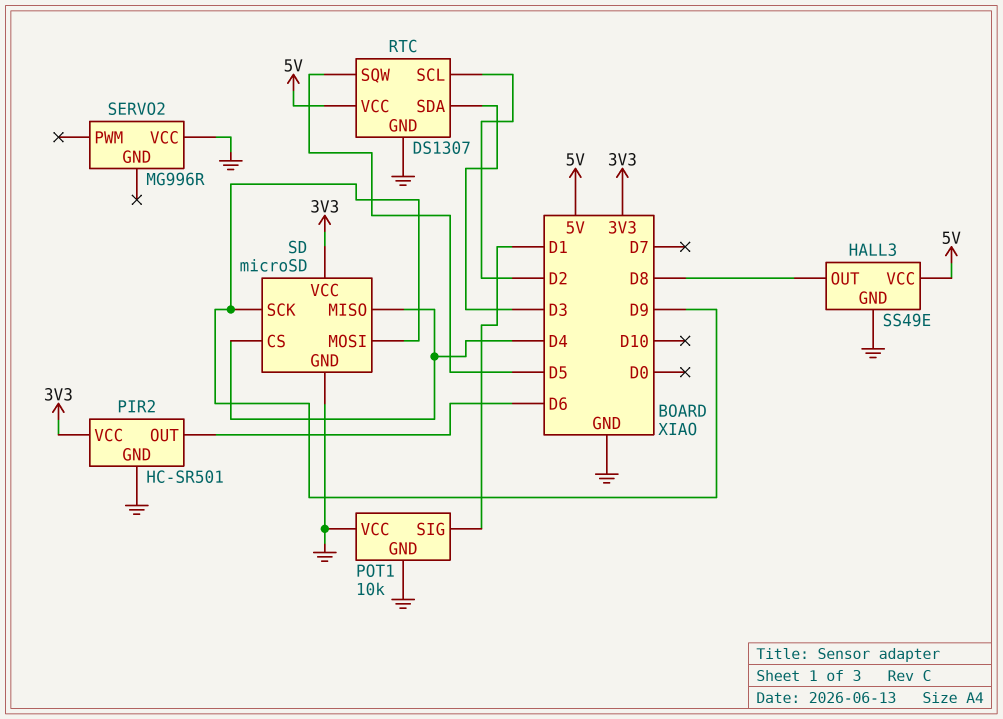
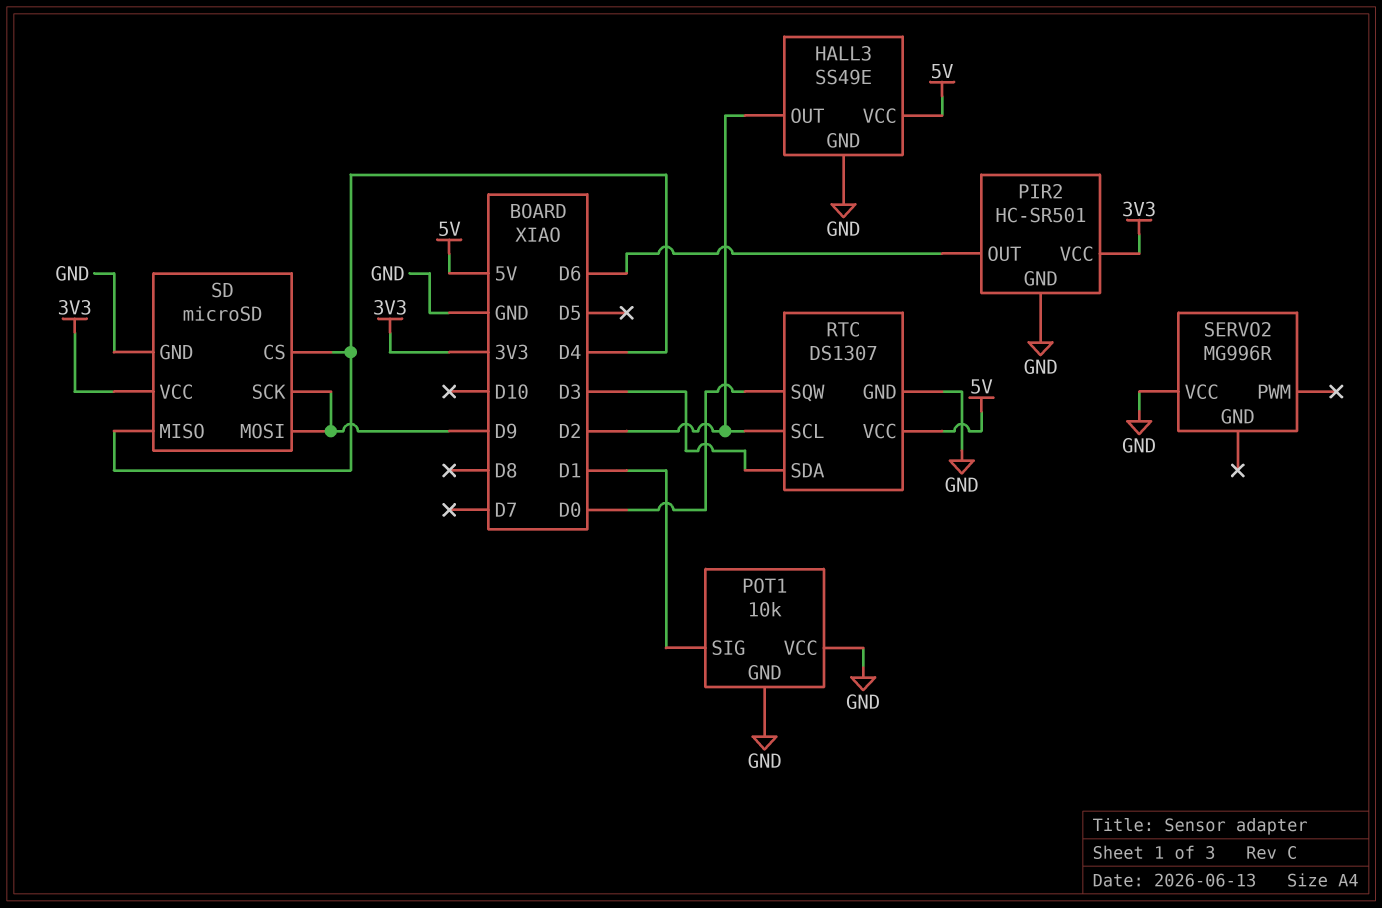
HALL3 pin OUT: D8 -> D2
RTC pin SQW: D5 -> D0

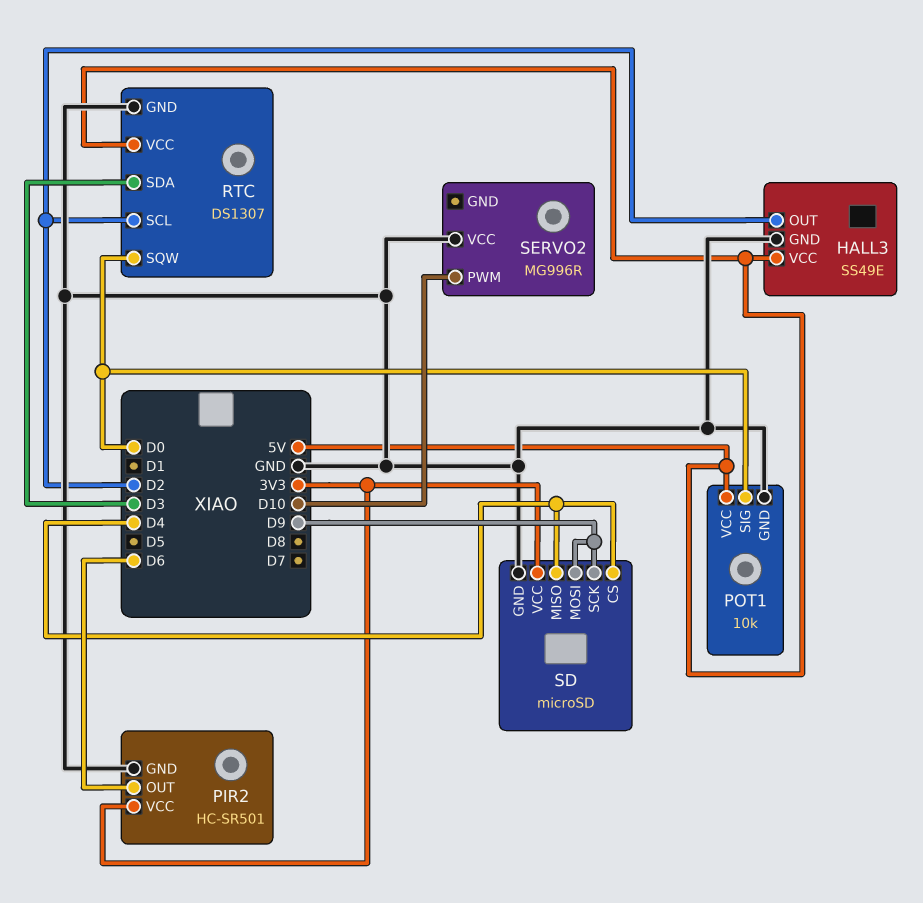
POT1 pin SIG: D1 -> D0
POT1 pin VCC: GND -> 5V
SERVO2 pin PWM: none -> D10

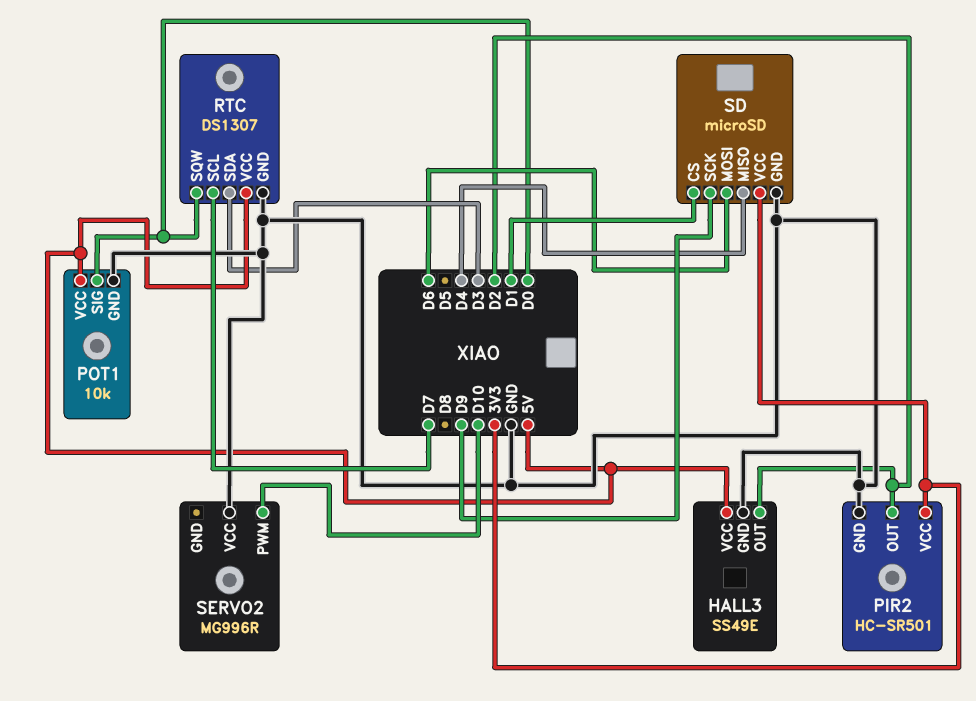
PIR2 pin OUT: D6 -> D2
RTC pin SCL: D2 -> D7
SD pin CS: D4 -> D1
SD pin MOSI: D9 -> D6

